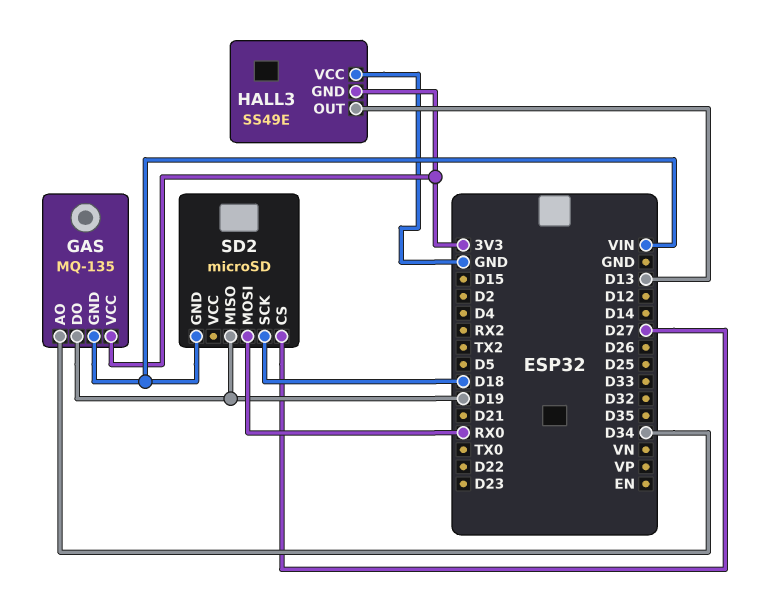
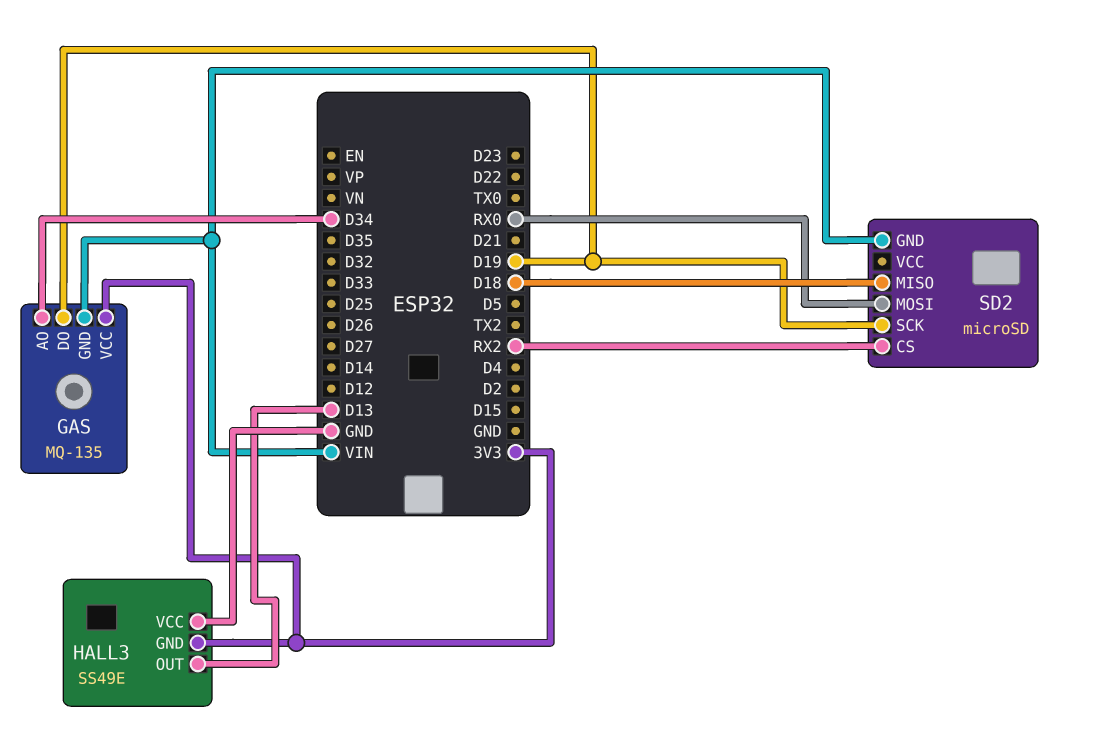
SD2 pin CS: D27 -> RX2
SD2 pin MISO: D19 -> D18
SD2 pin SCK: D18 -> D19

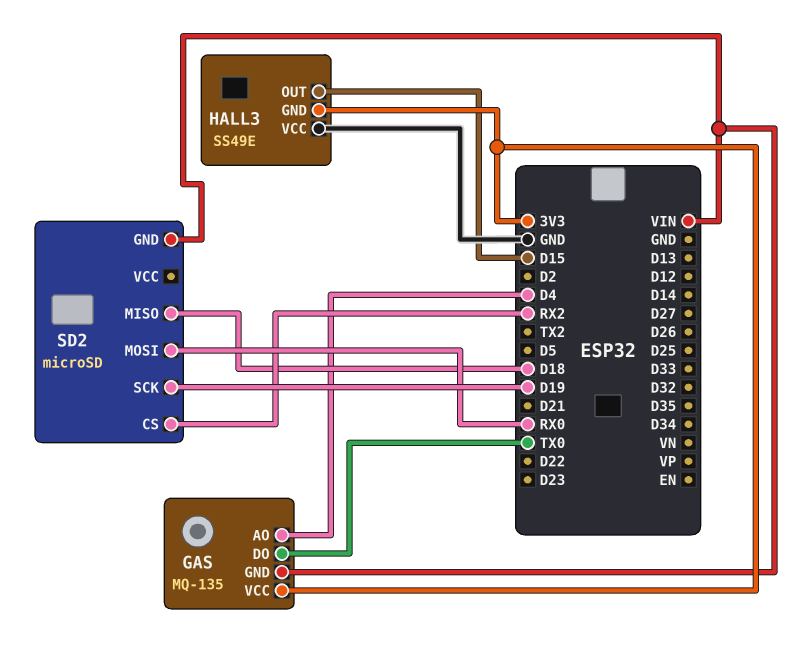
GAS pin AO: D34 -> D4
GAS pin DO: D19 -> TX0
HALL3 pin OUT: D13 -> D15

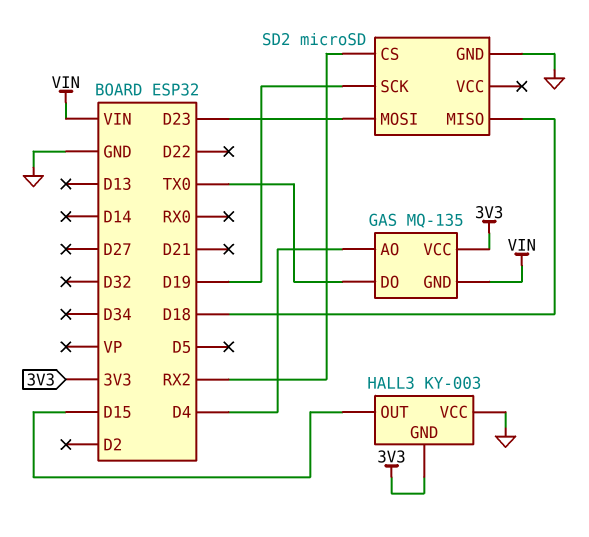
HALL3: SS49E -> KY-003
SD2 pin GND: VIN -> GND
SD2 pin MOSI: RX0 -> D23

